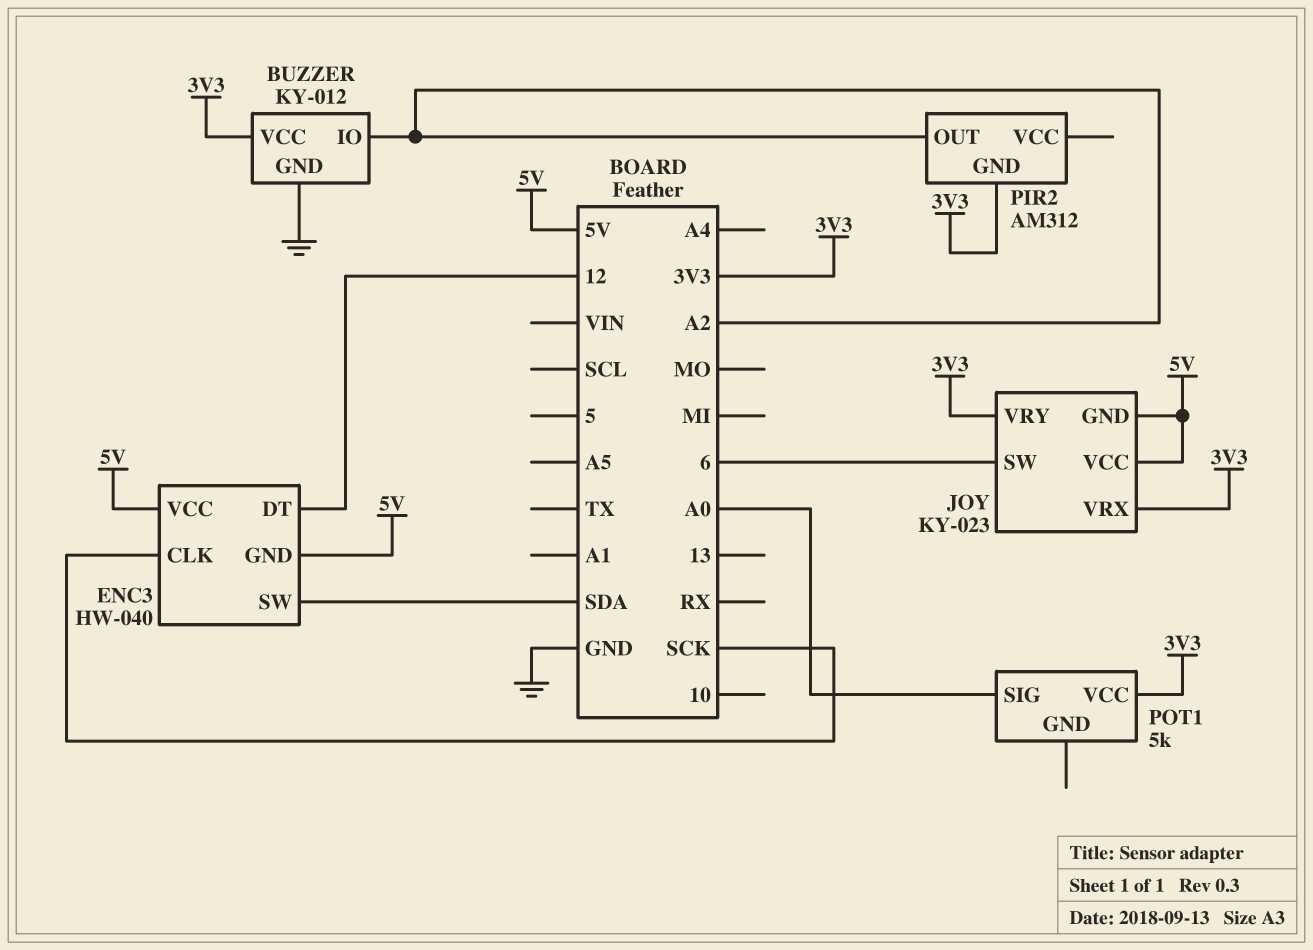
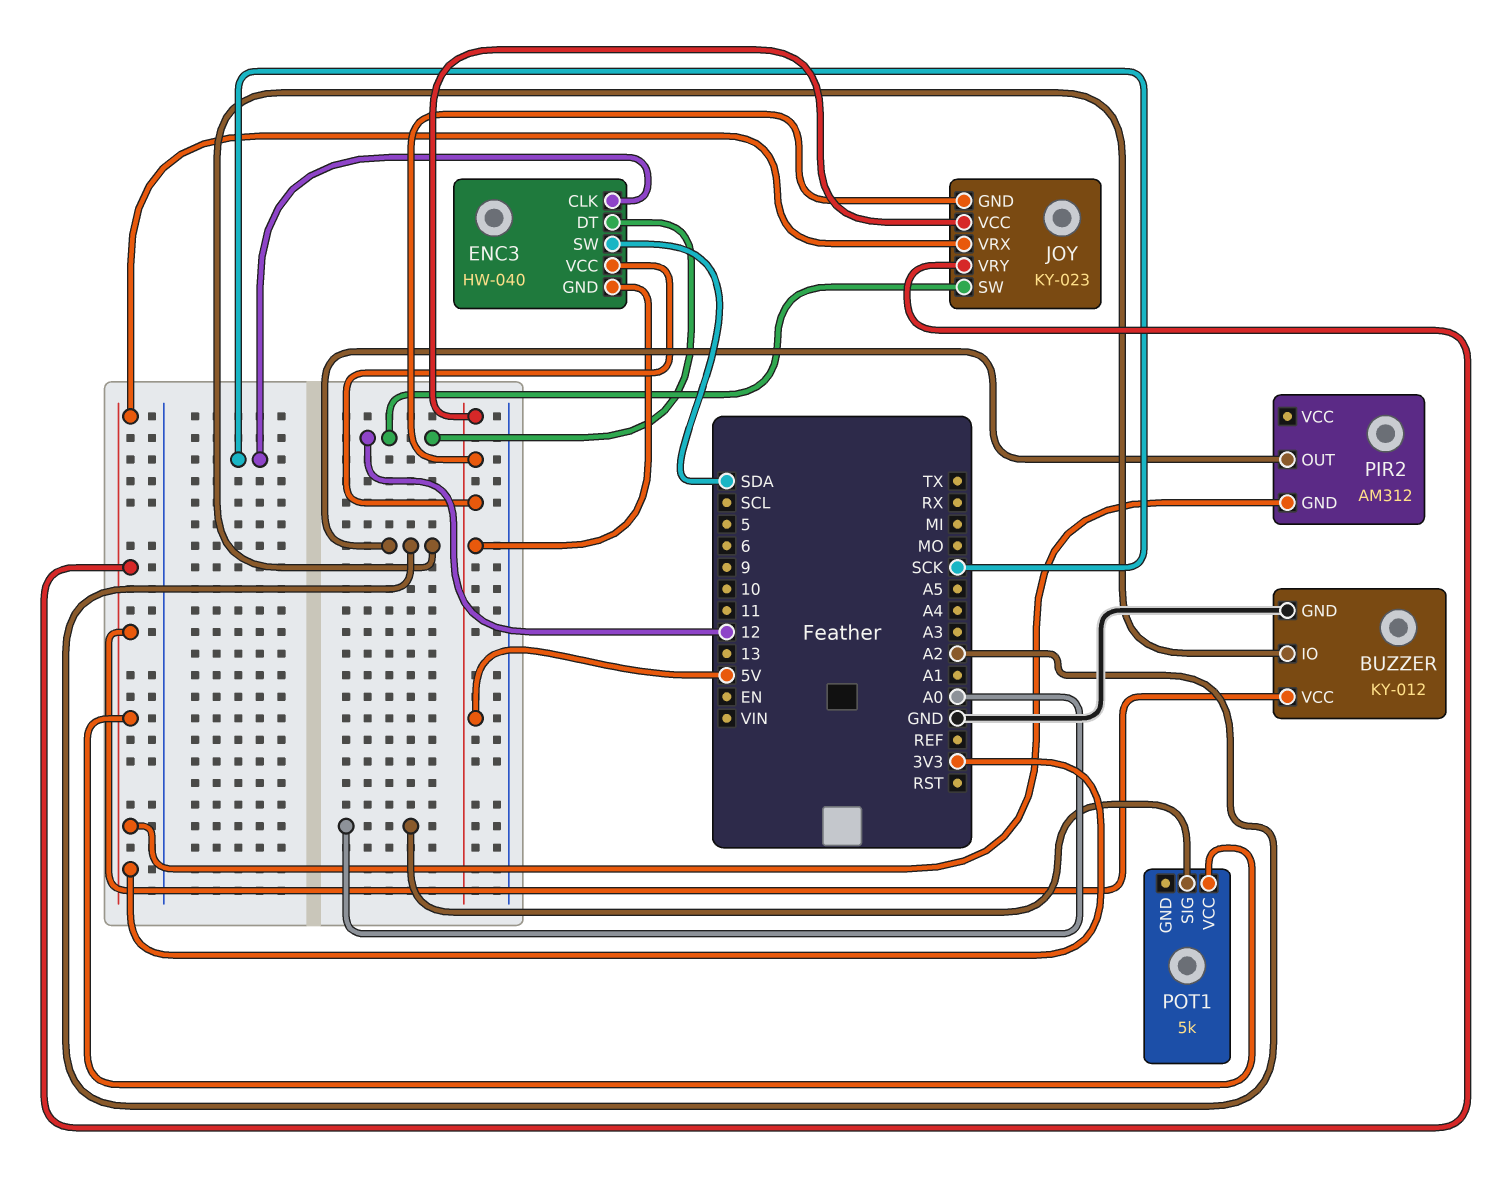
JOY pin SW: 6 -> 12

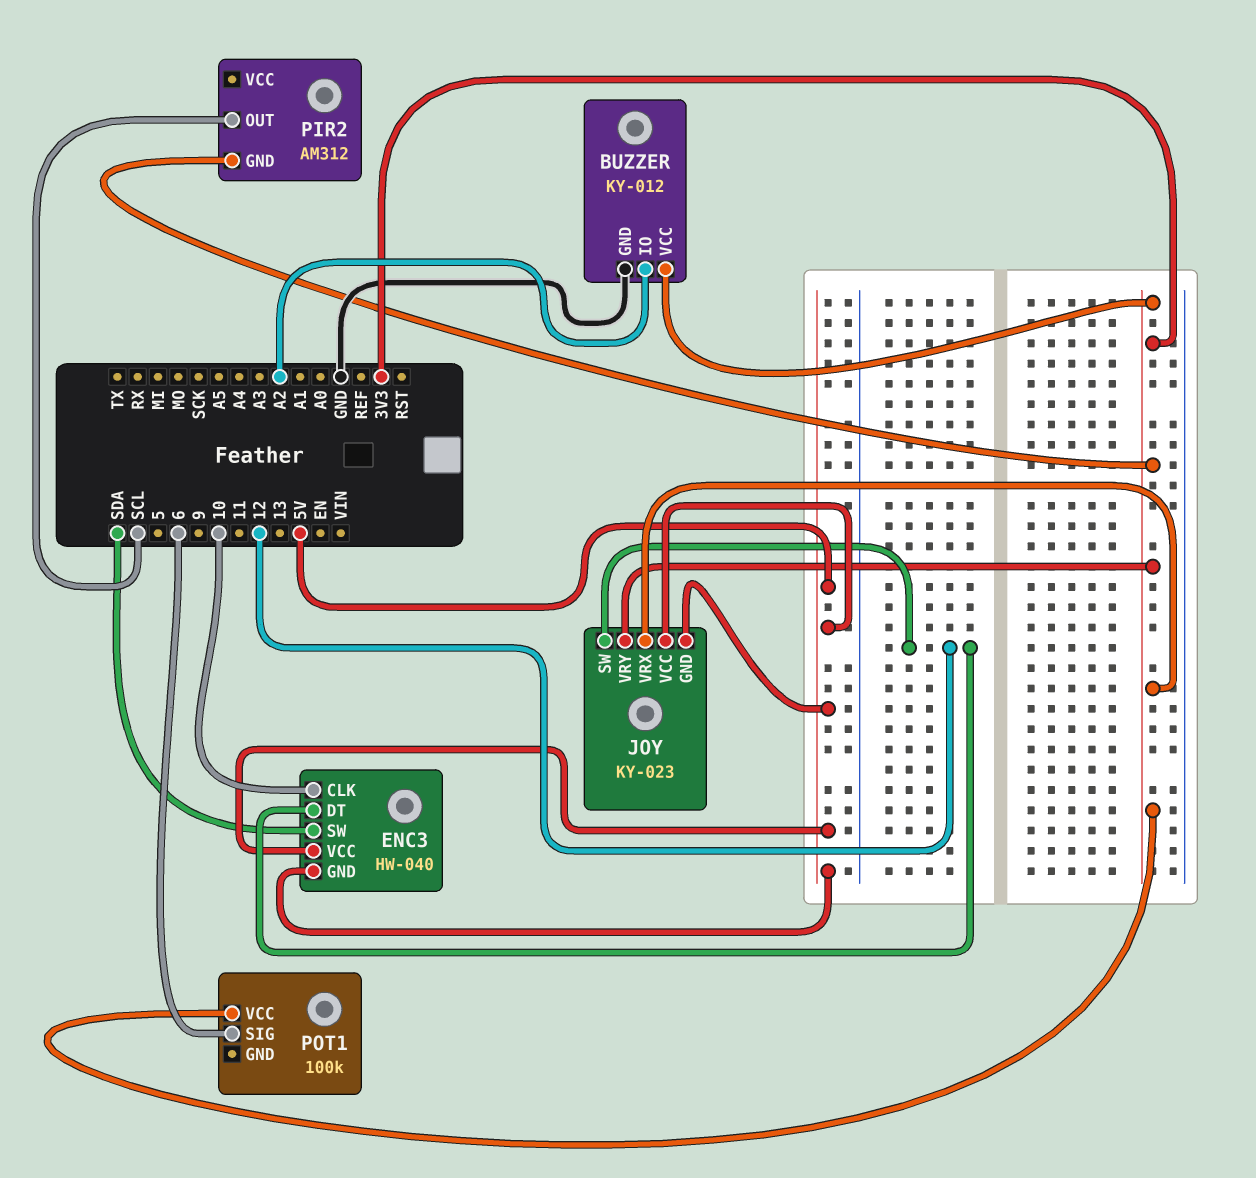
ENC3 pin CLK: SCK -> 10
PIR2 pin OUT: A2 -> SCL
POT1: 5k -> 100k
POT1 pin SIG: A0 -> 6

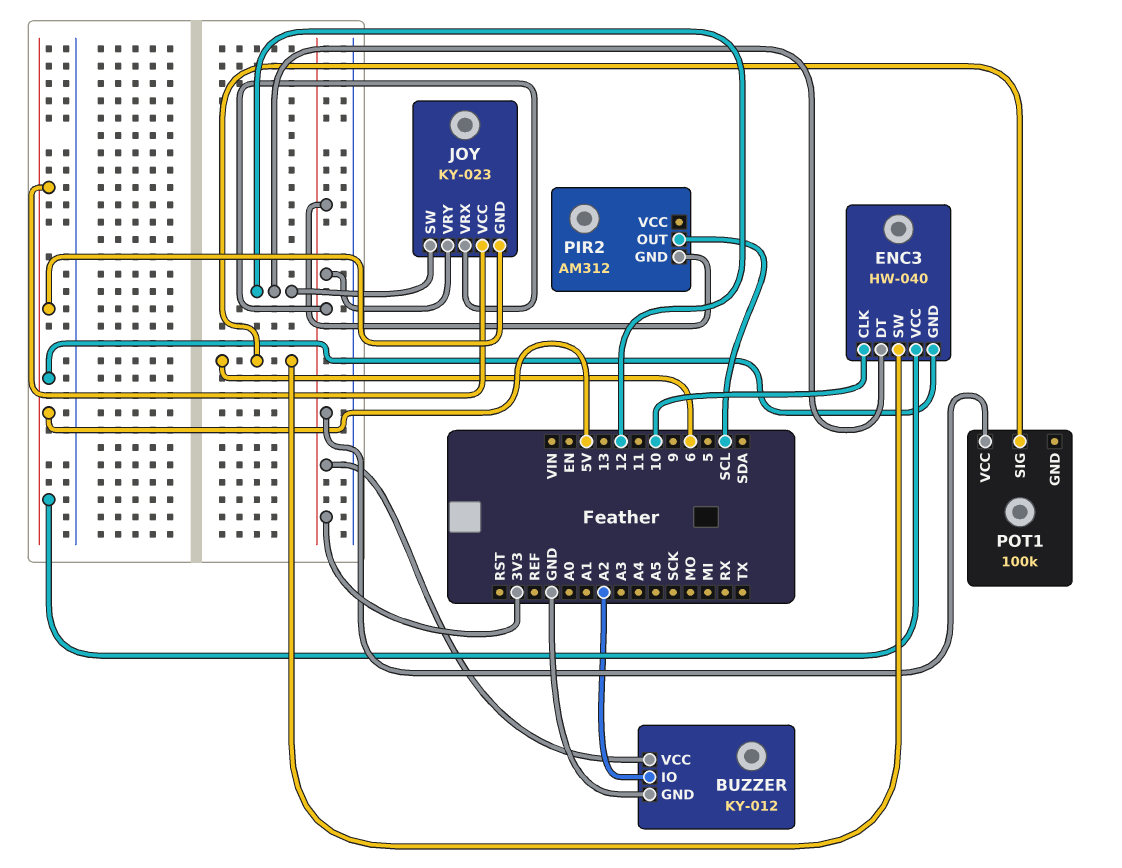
ENC3 pin SW: SDA -> 6

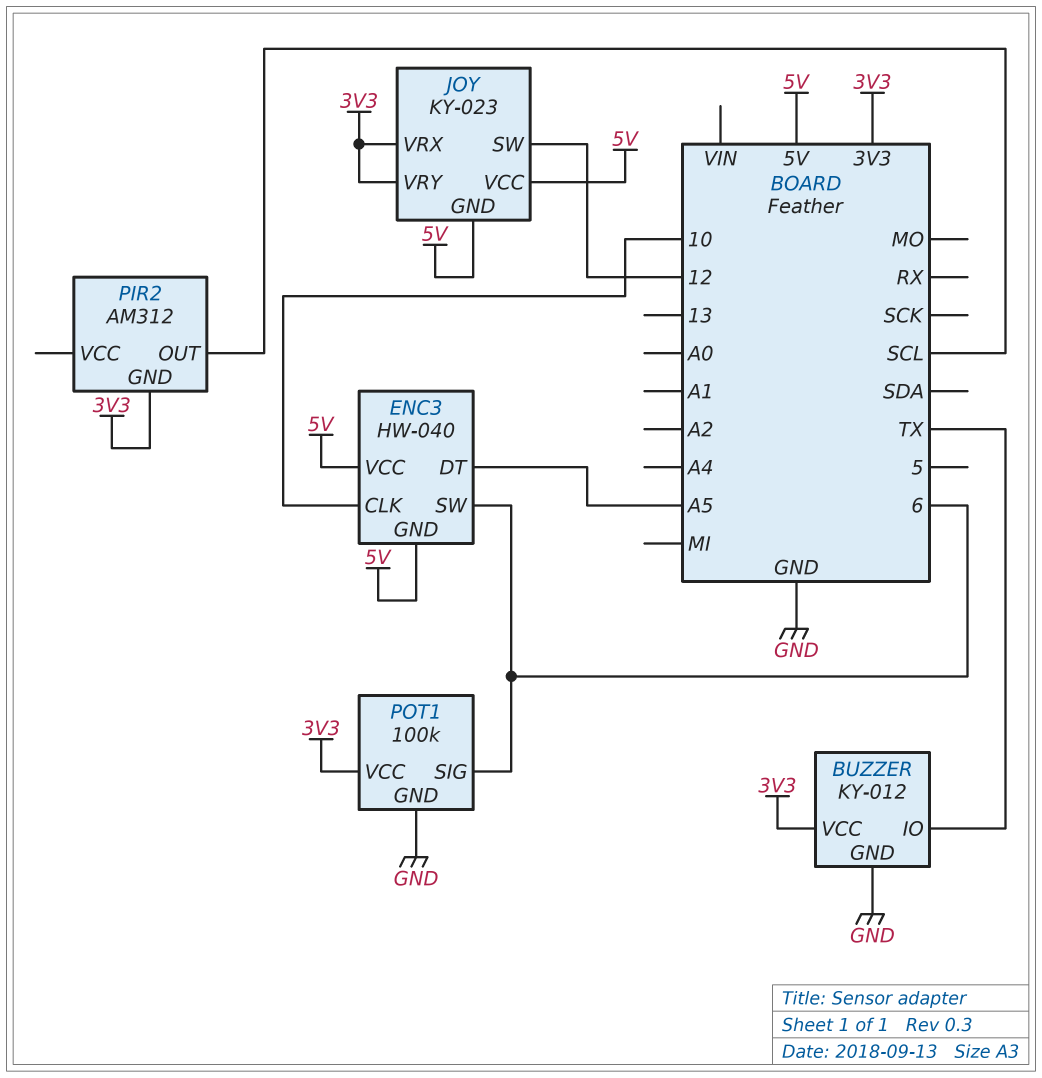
BUZZER pin IO: A2 -> TX
ENC3 pin DT: 12 -> A5
POT1 pin GND: none -> GND

